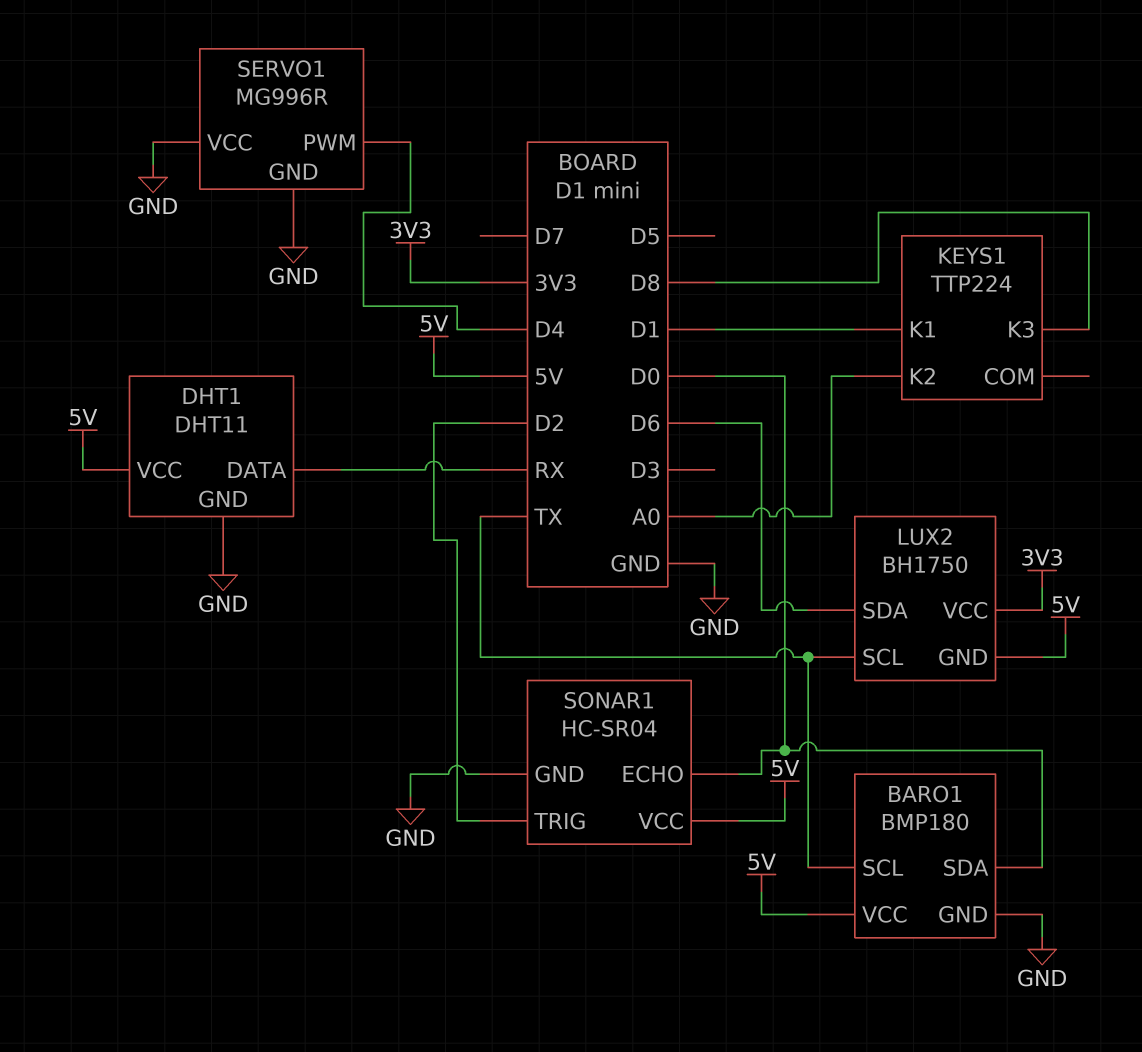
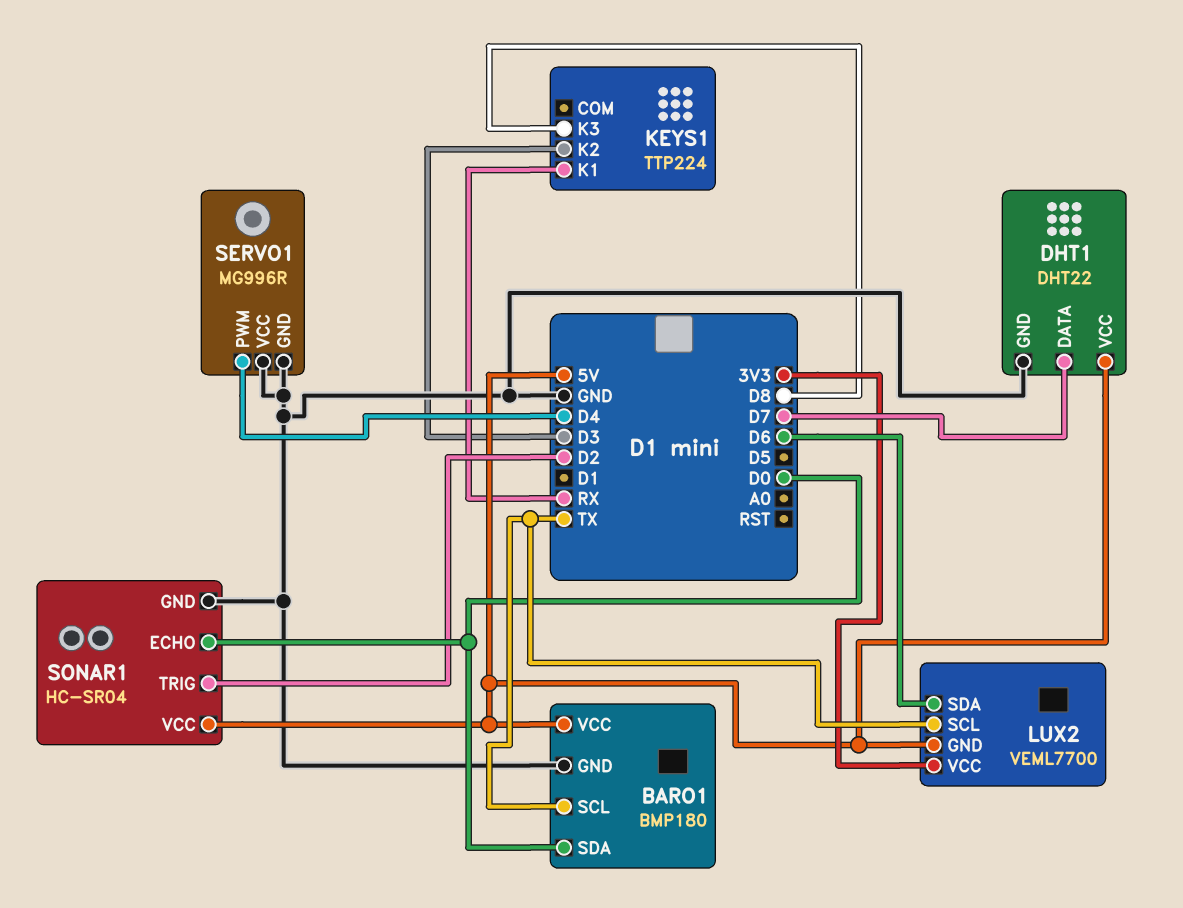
DHT1: DHT11 -> DHT22
DHT1 pin DATA: RX -> D7
KEYS1 pin K1: D1 -> RX
KEYS1 pin K2: A0 -> D3
LUX2: BH1750 -> VEML7700

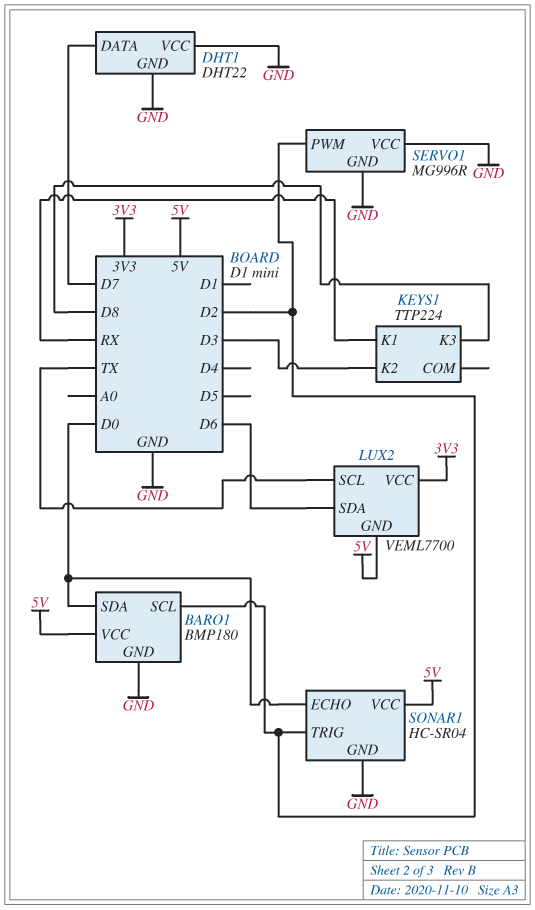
BARO1 pin SCL: TX -> D2
DHT1 pin VCC: 5V -> GND
SERVO1 pin PWM: D4 -> D2

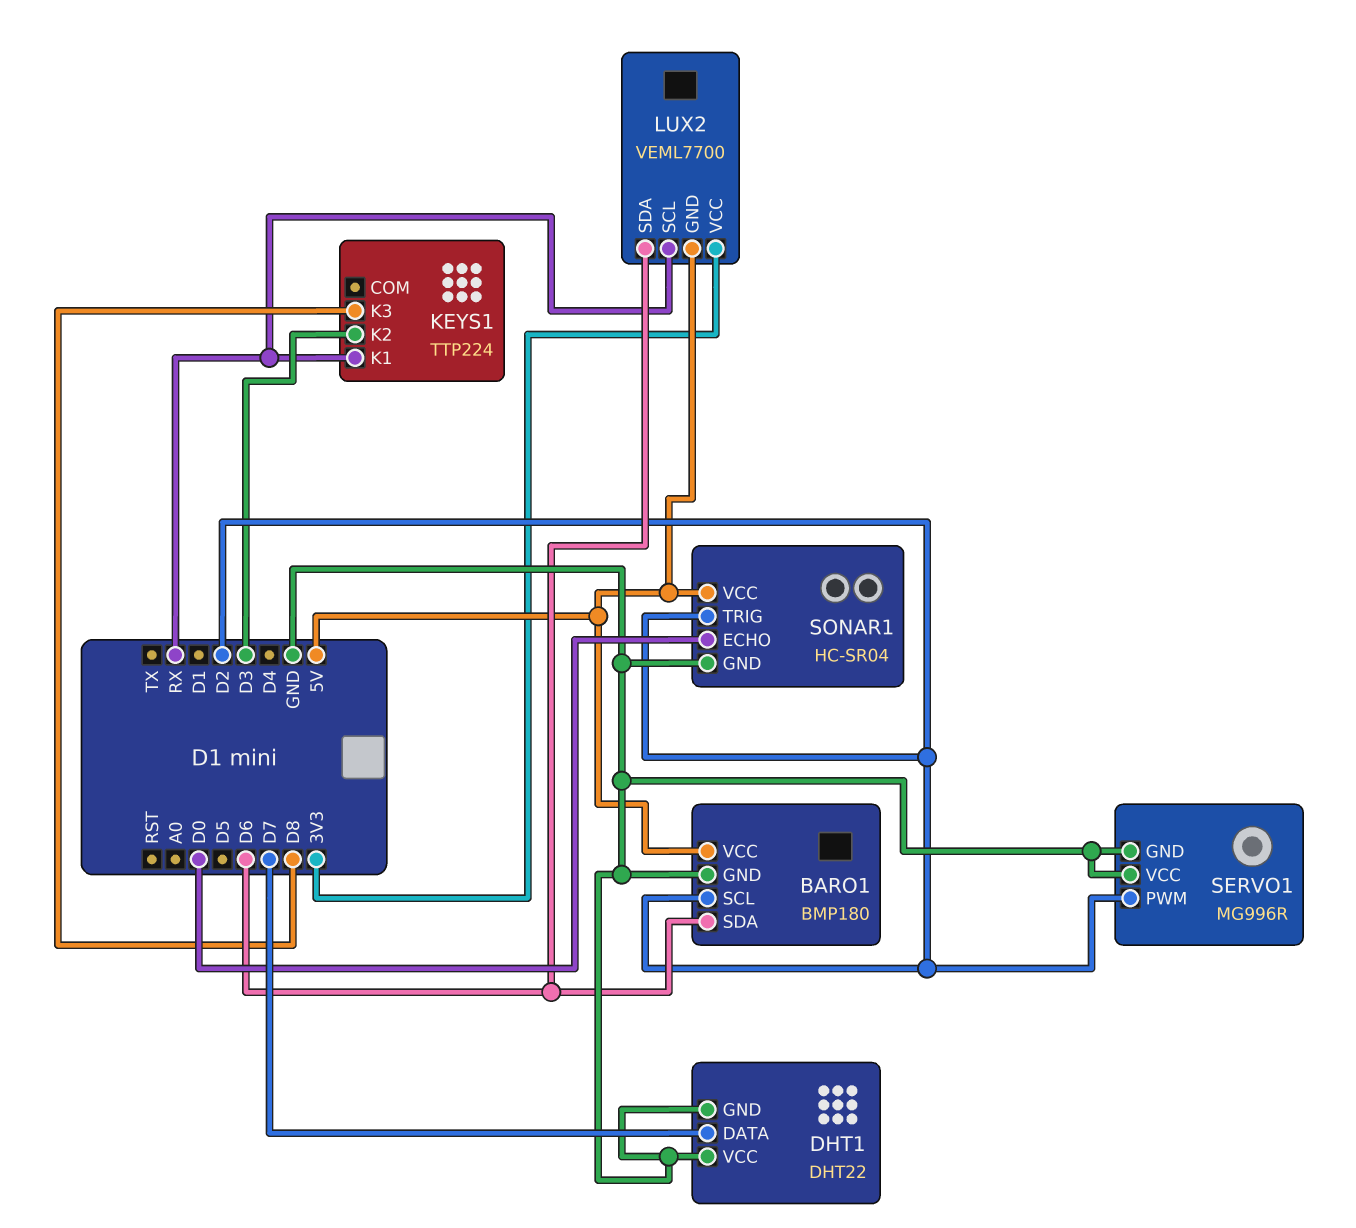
BARO1 pin SDA: D0 -> D6
LUX2 pin SCL: TX -> RX

